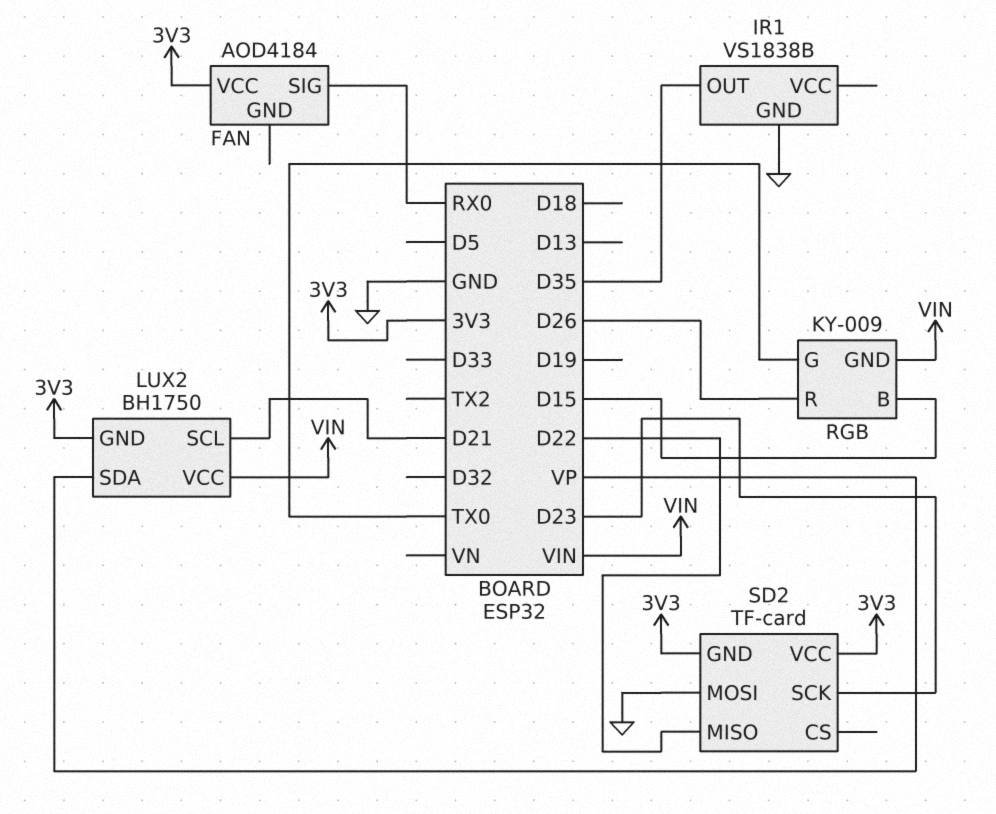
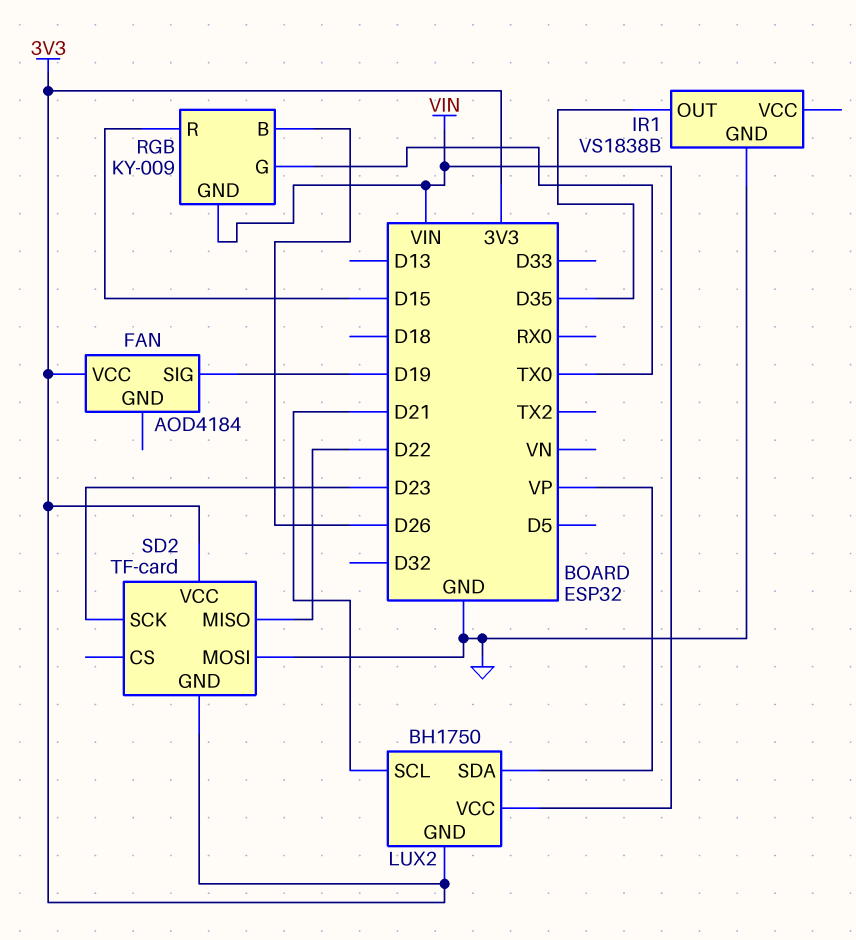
FAN pin SIG: RX0 -> D19
RGB pin B: D15 -> D26
RGB pin R: D26 -> D15

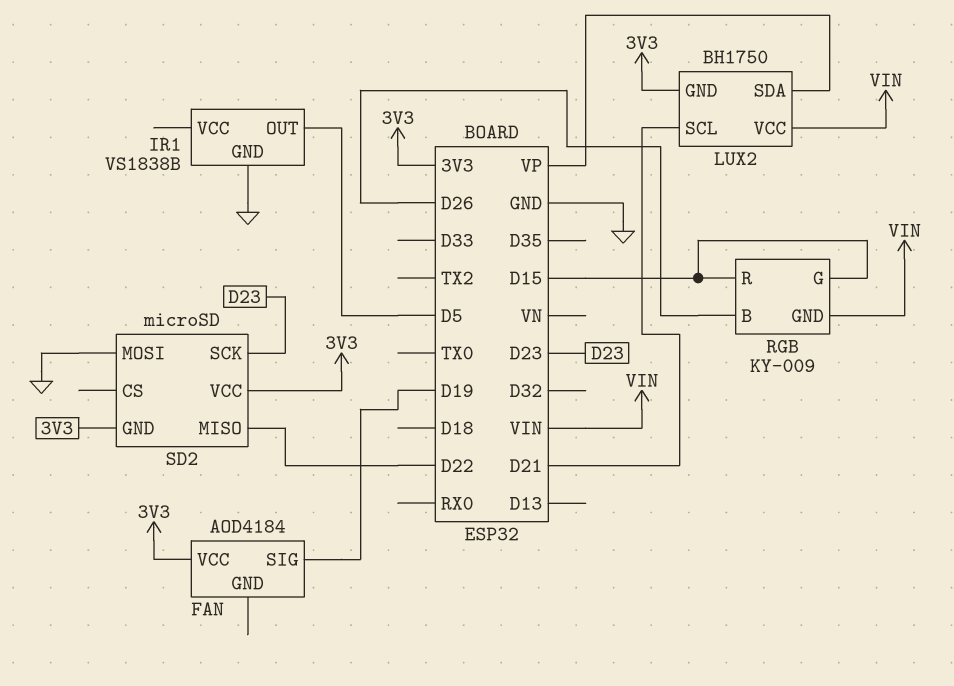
IR1 pin OUT: D35 -> D5
RGB pin G: TX0 -> D15
SD2: TF-card -> microSD

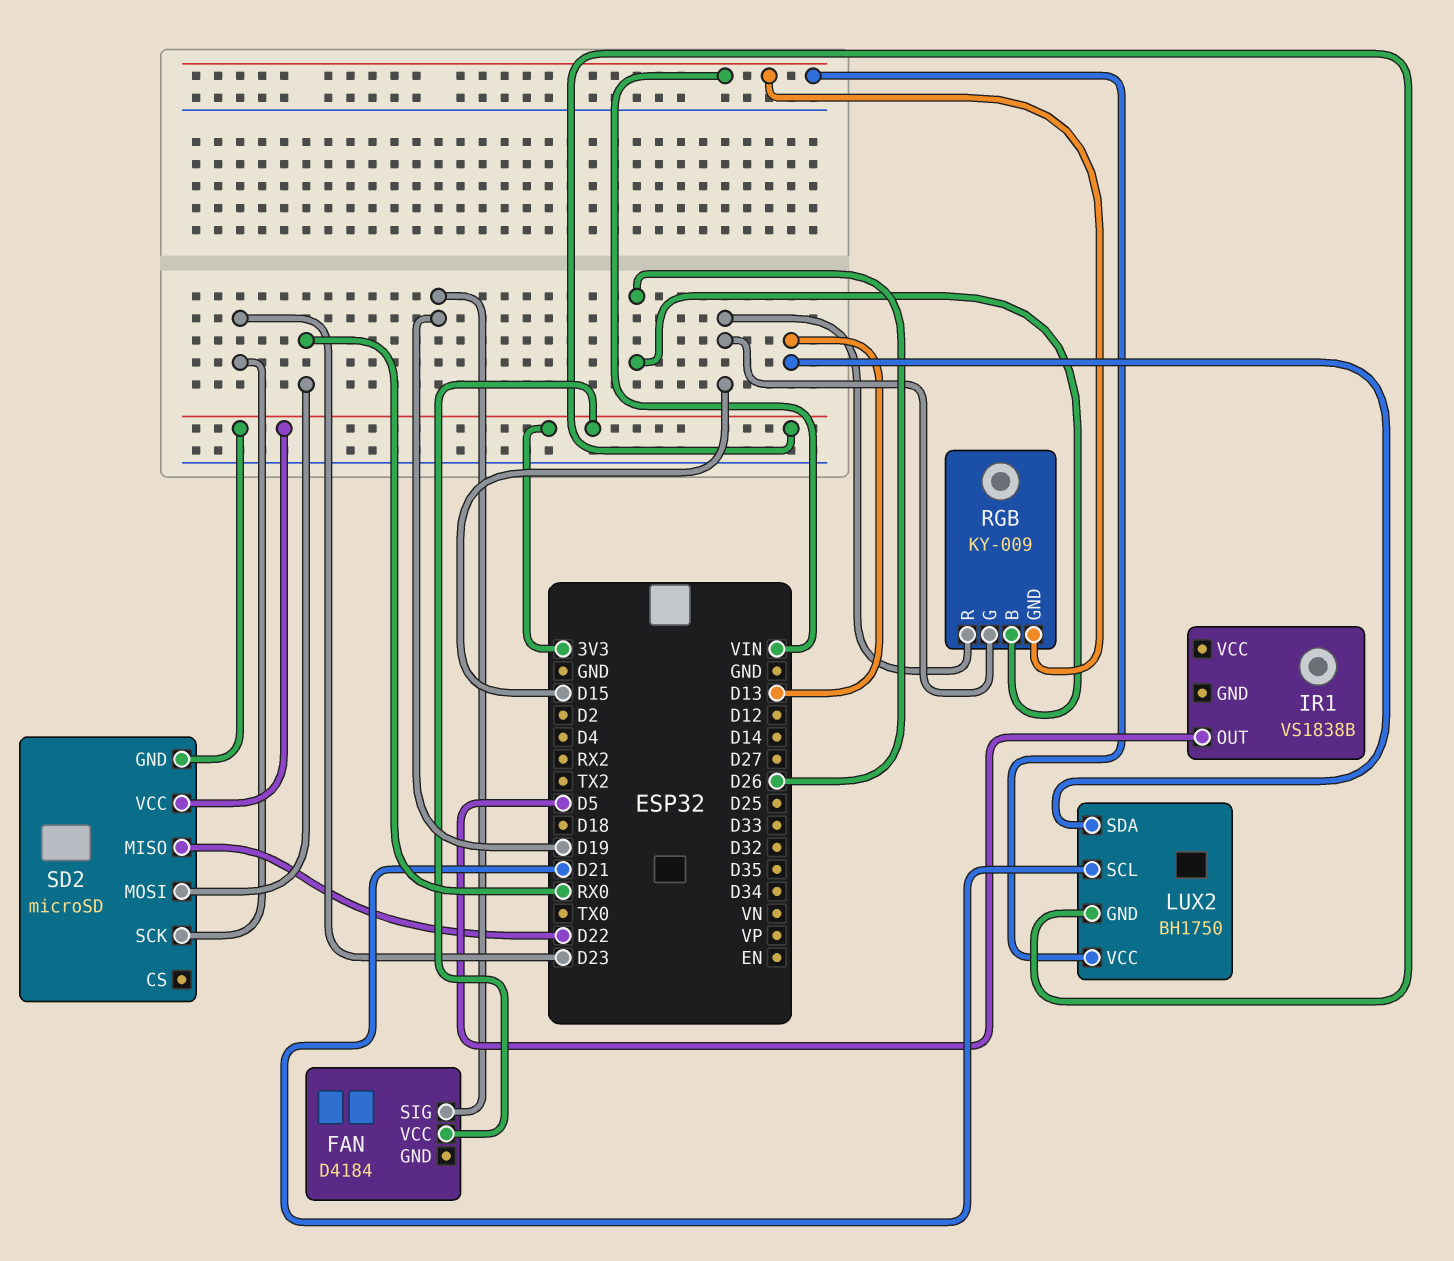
FAN: AOD4184 -> D4184
IR1 pin GND: GND -> none
LUX2 pin SDA: VP -> D13
SD2 pin MOSI: GND -> RX0

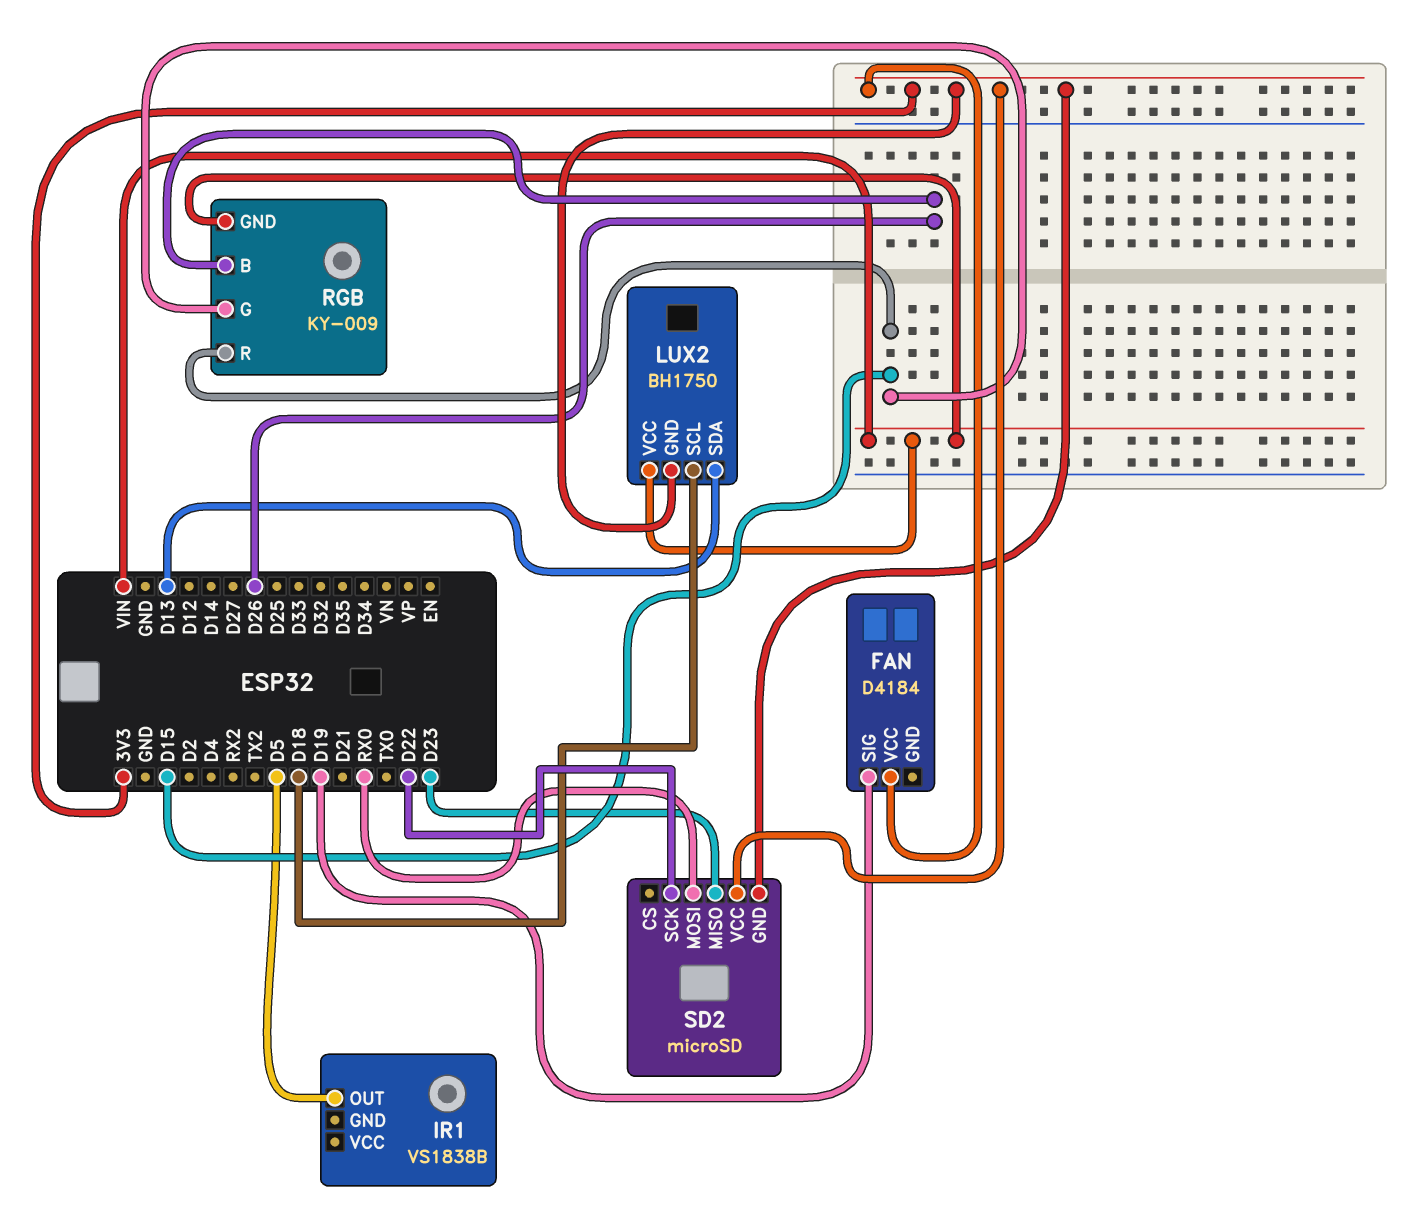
LUX2 pin SCL: D21 -> D18
SD2 pin MISO: D22 -> D23
SD2 pin SCK: D23 -> D22

